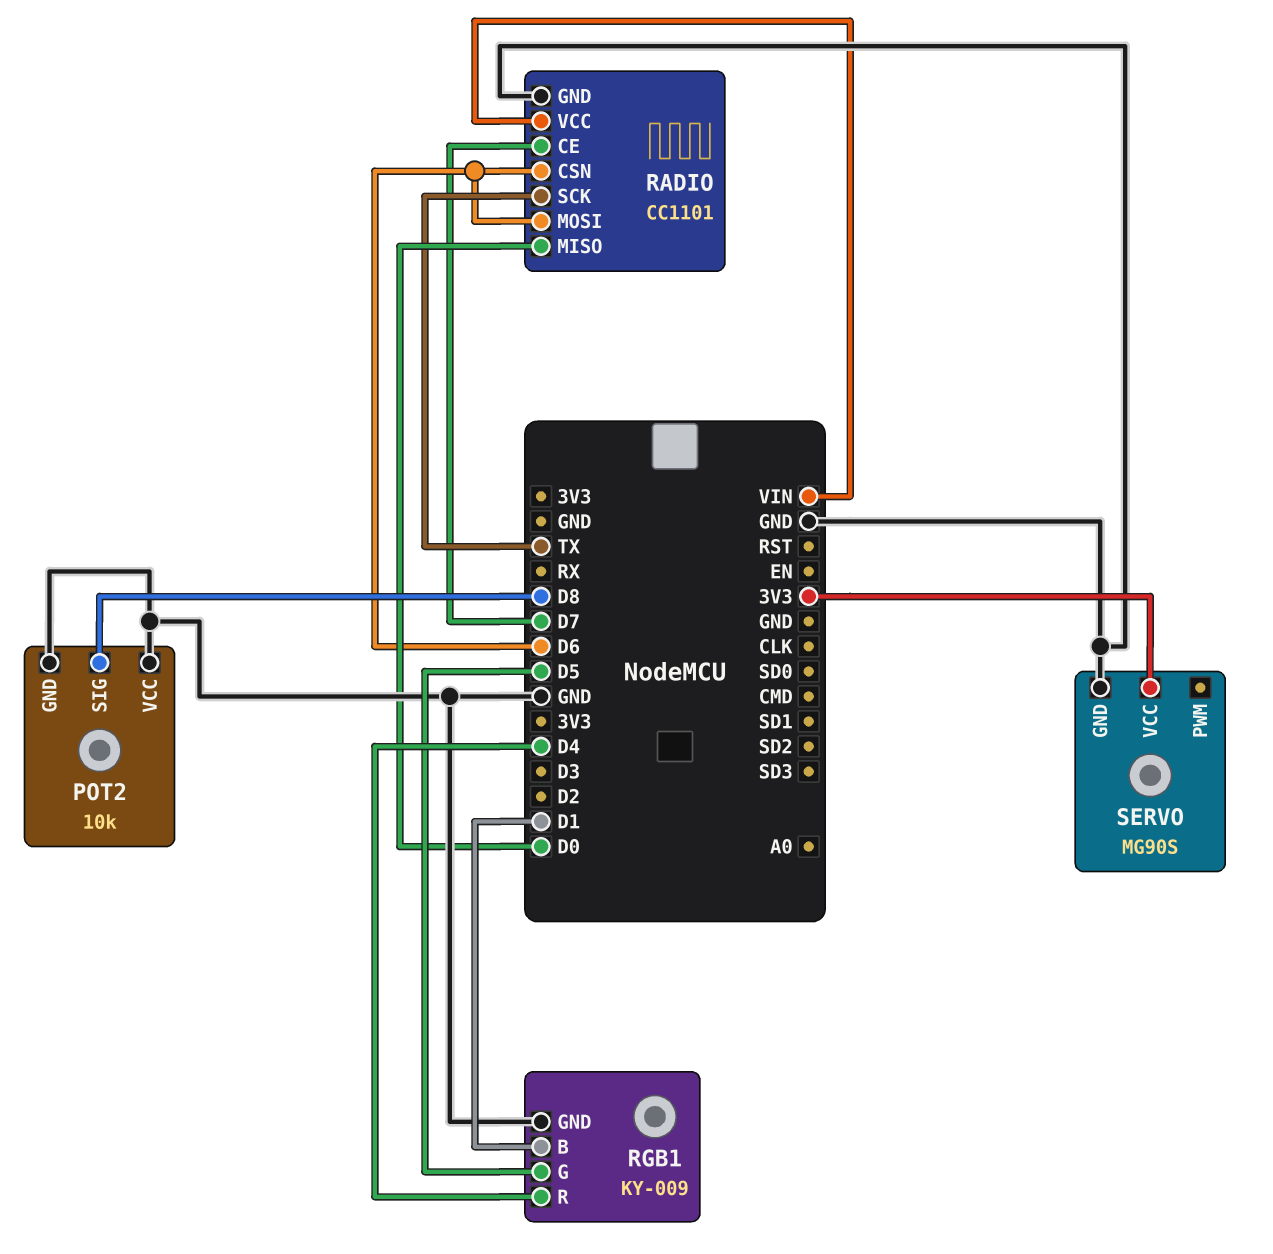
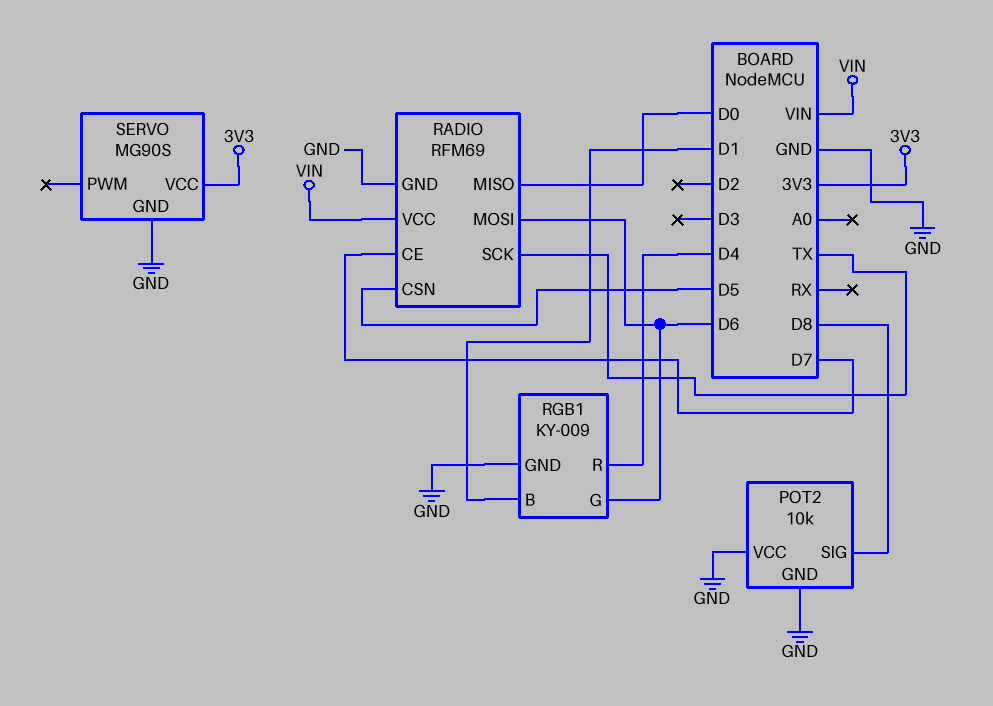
RADIO: CC1101 -> RFM69
RADIO pin CSN: D6 -> D5
RGB1 pin G: D5 -> D6

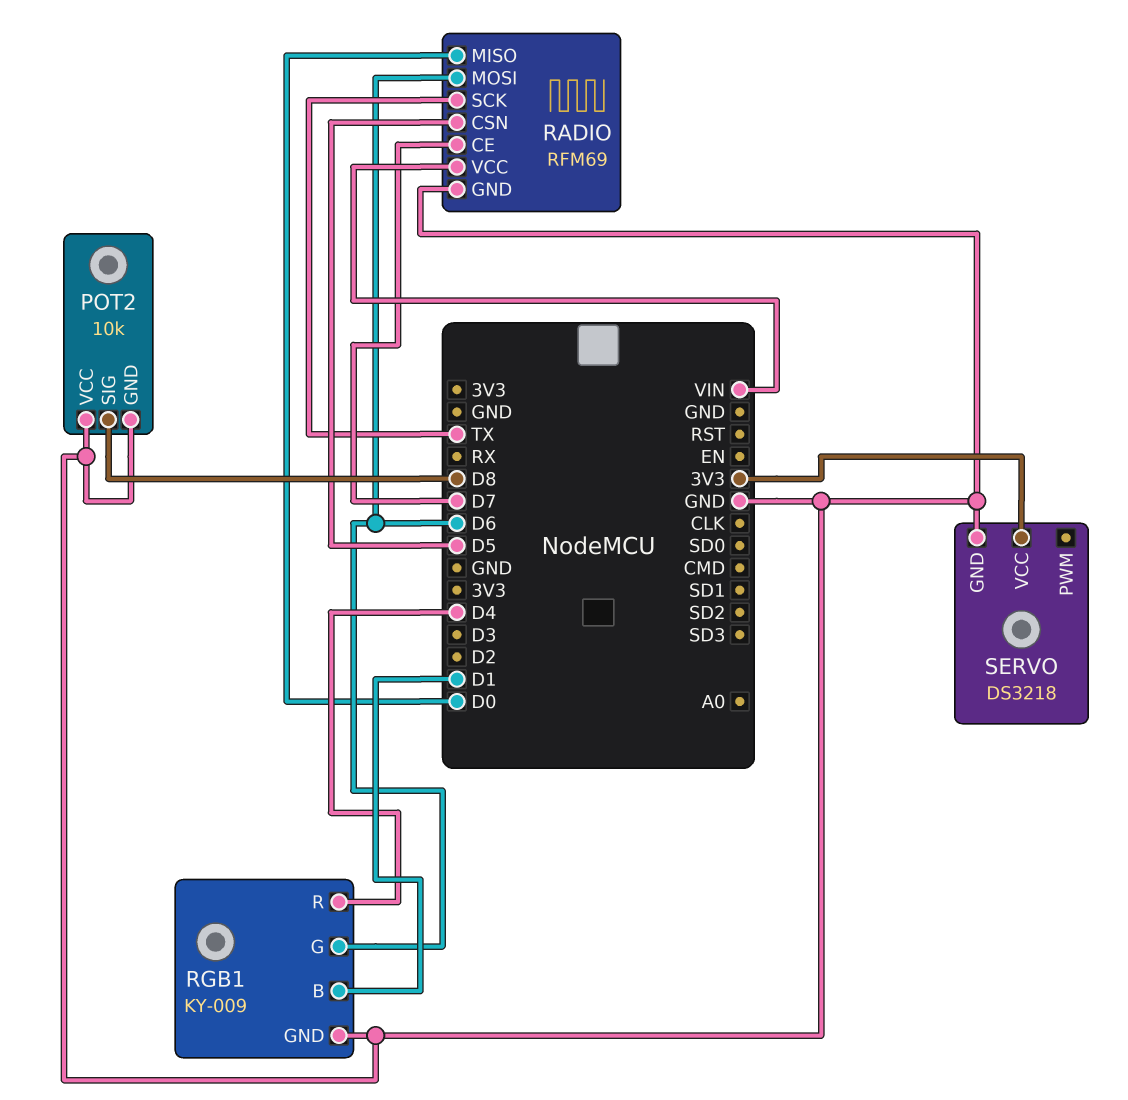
SERVO: MG90S -> DS3218

